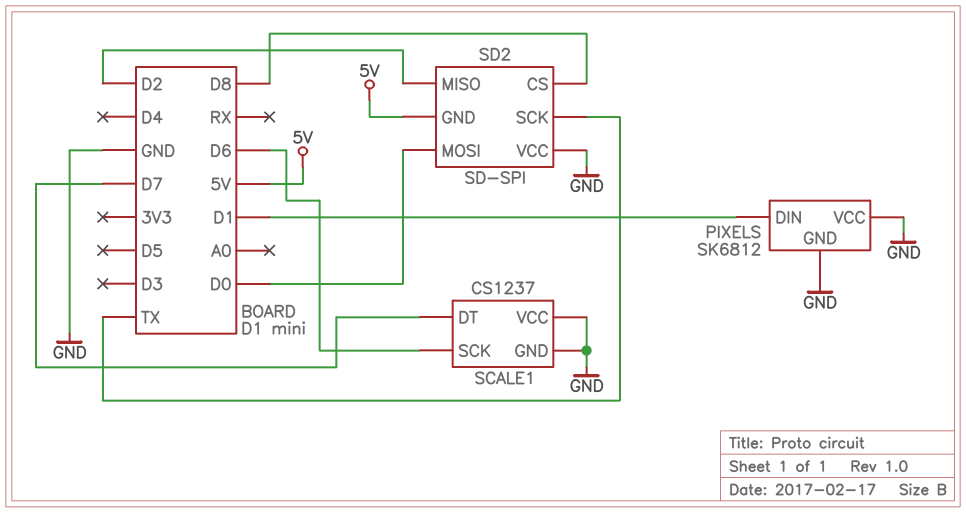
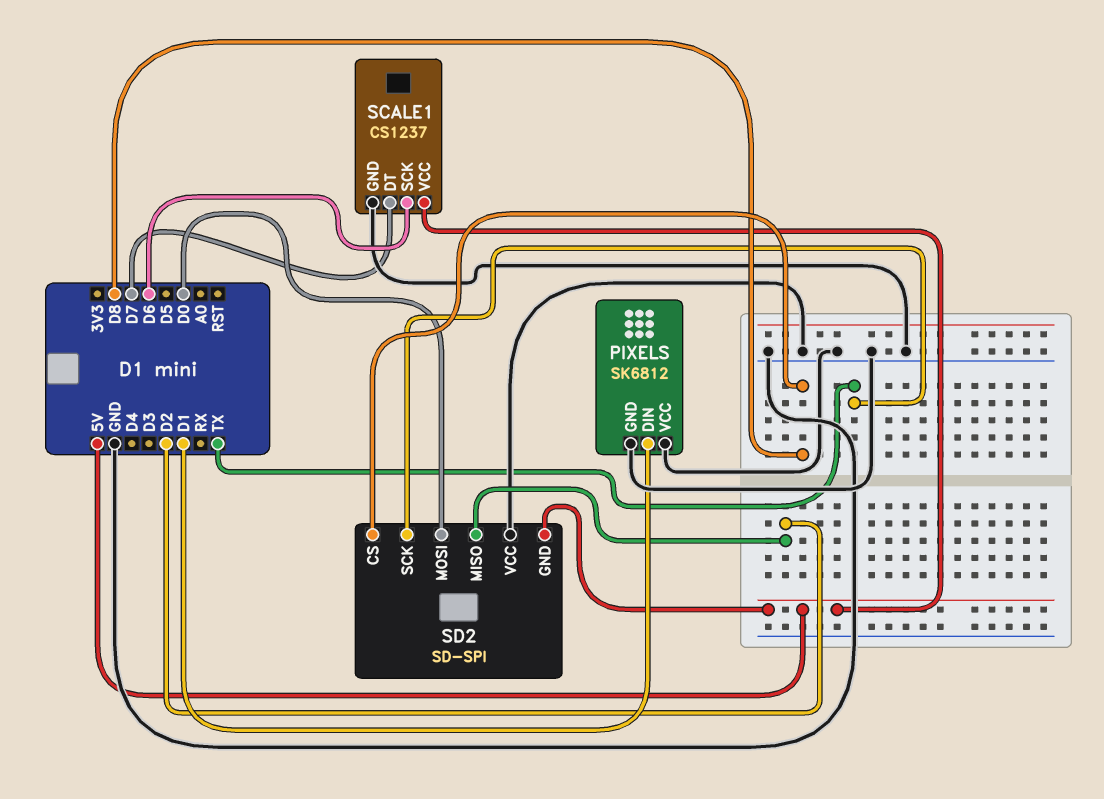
SCALE1 pin VCC: GND -> 5V

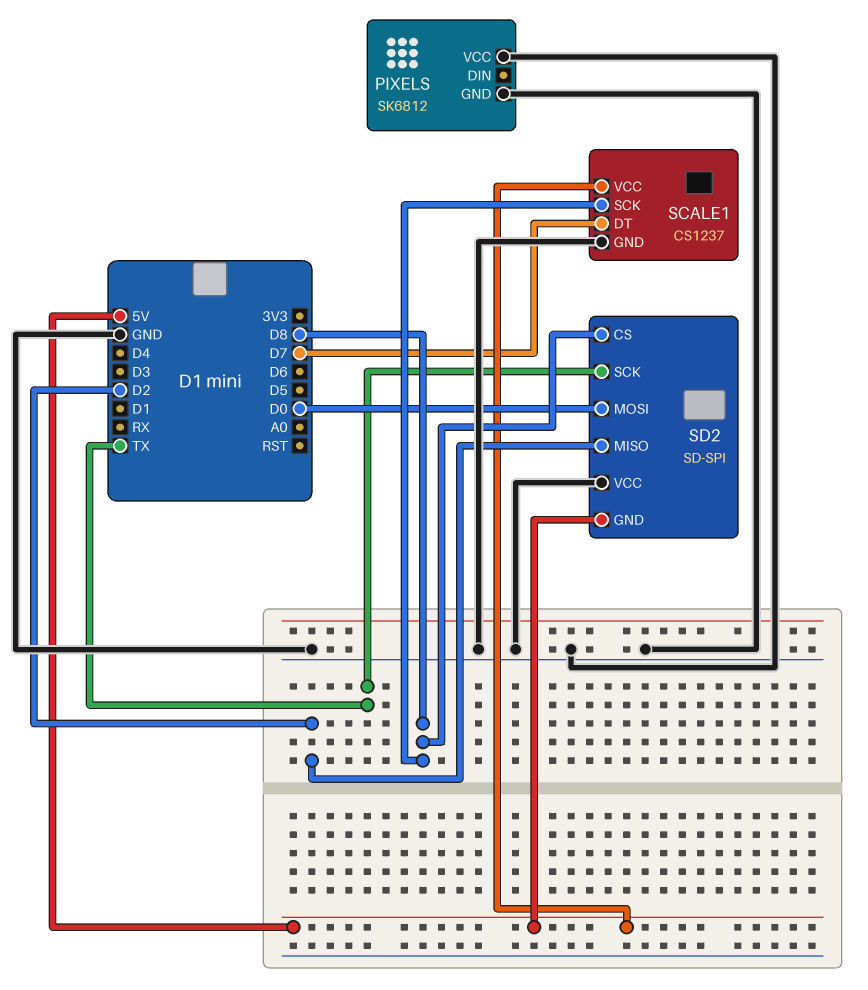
PIXELS pin DIN: D1 -> none
SCALE1 pin SCK: D6 -> D8

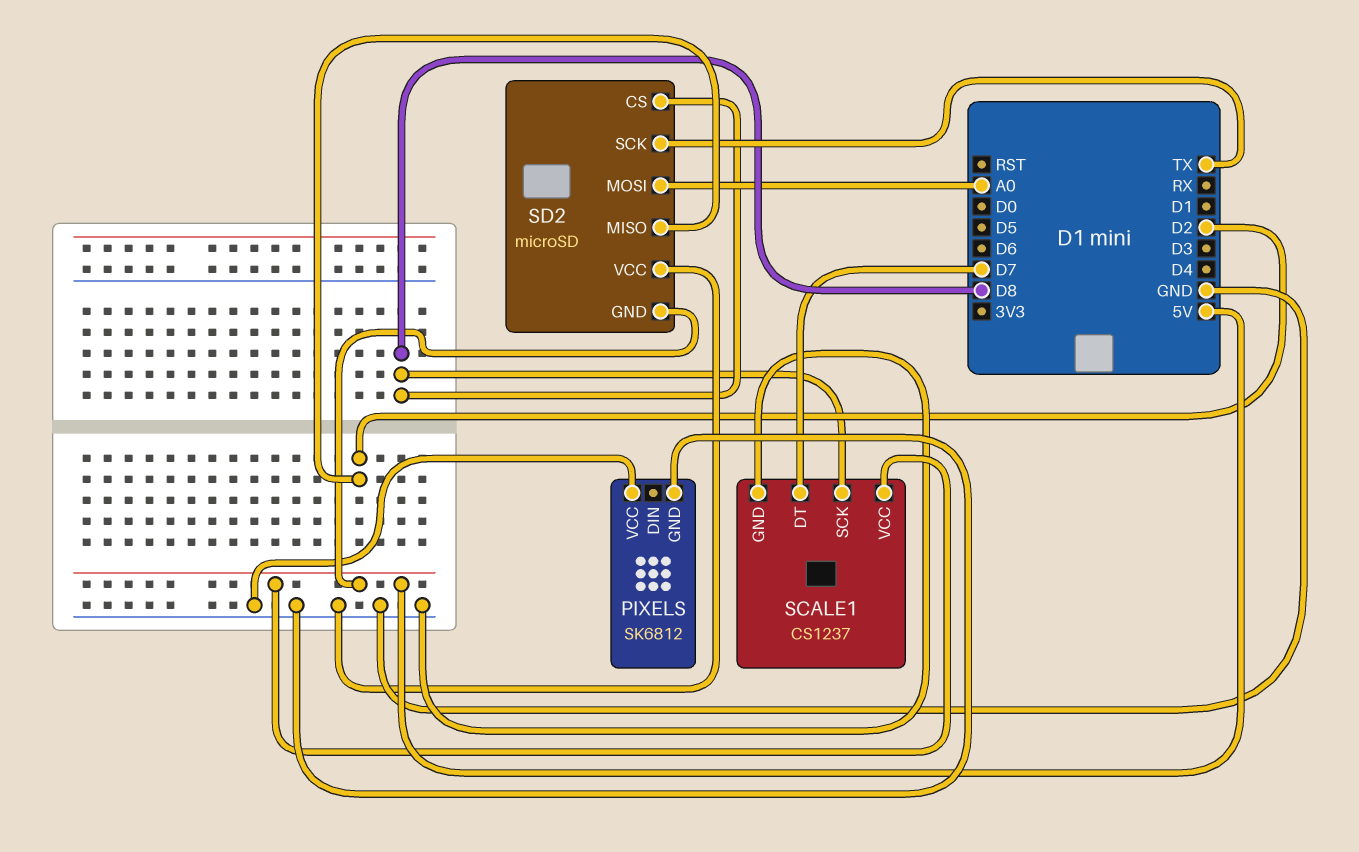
SD2: SD-SPI -> microSD
SD2 pin MOSI: D0 -> A0

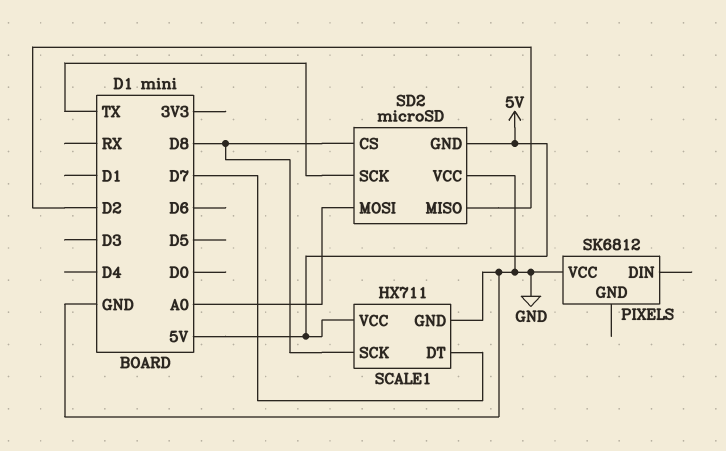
PIXELS pin GND: GND -> none
SCALE1: CS1237 -> HX711

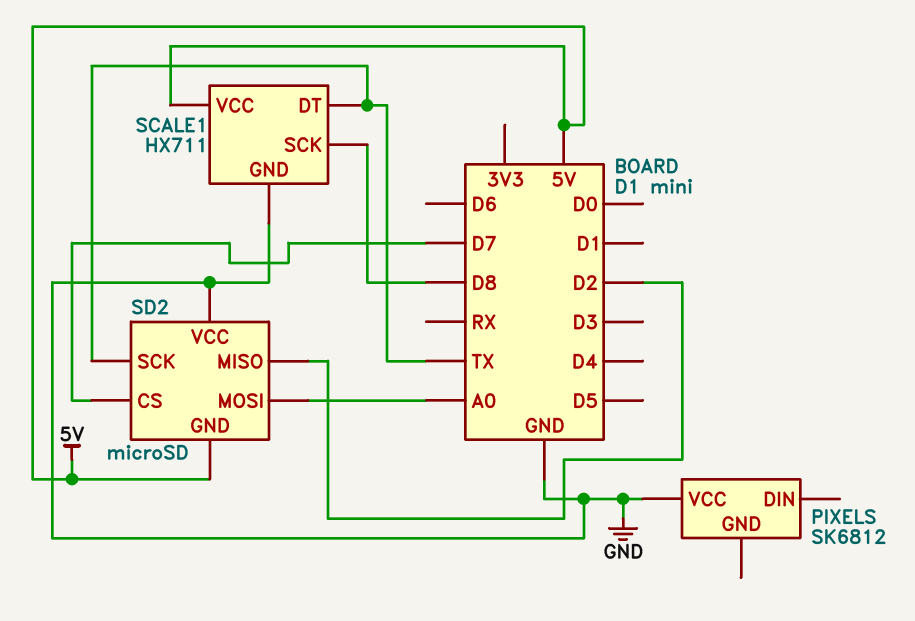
SCALE1 pin DT: D7 -> TX
SD2 pin CS: D8 -> D7

